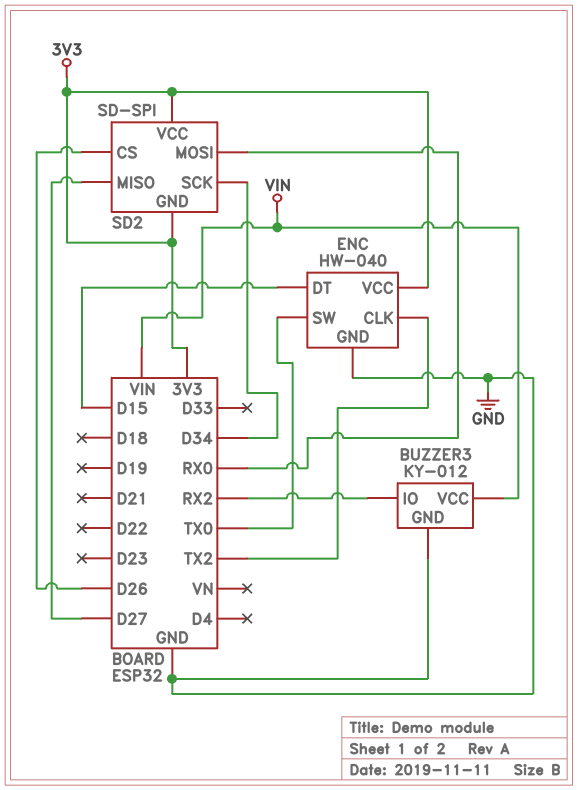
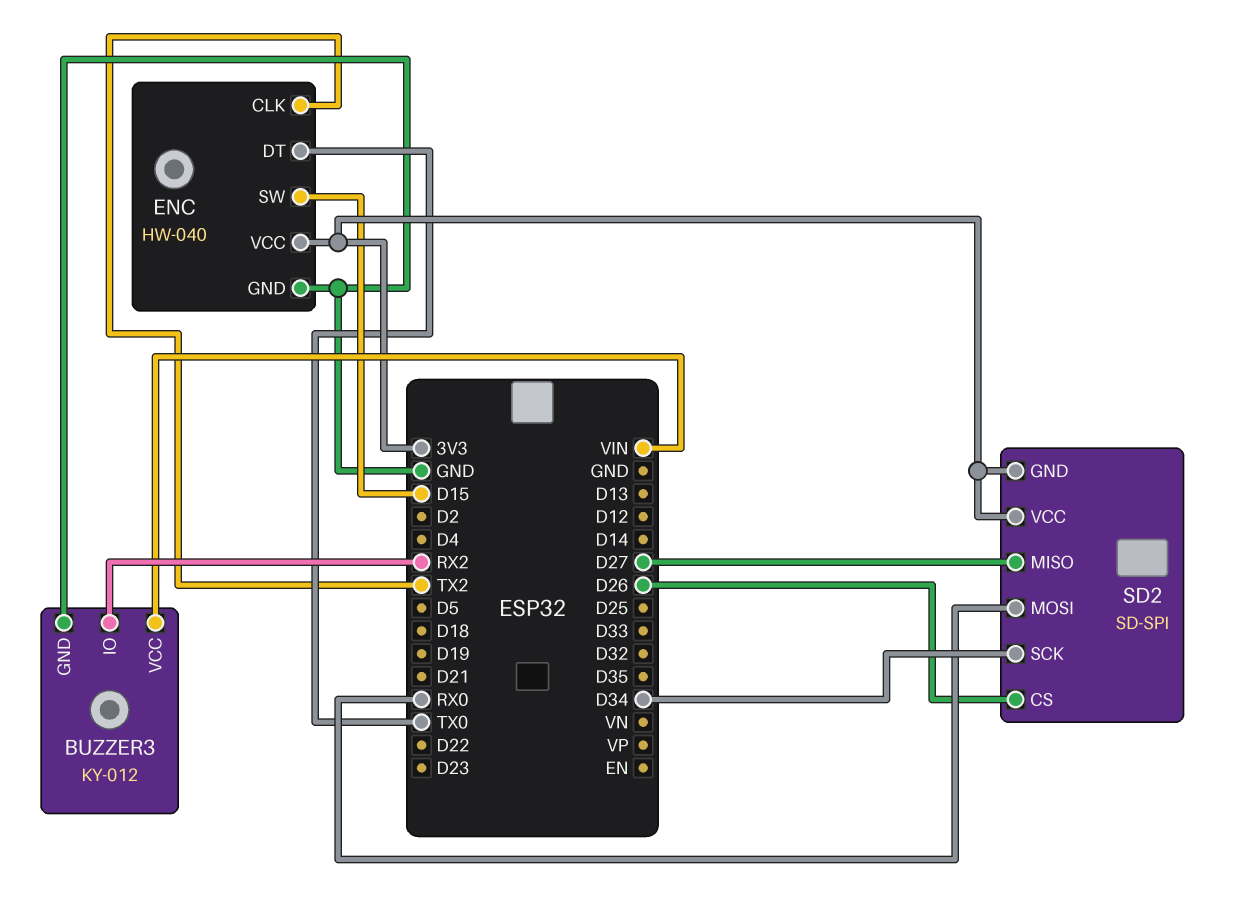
ENC pin DT: D15 -> TX0
ENC pin SW: TX0 -> D15

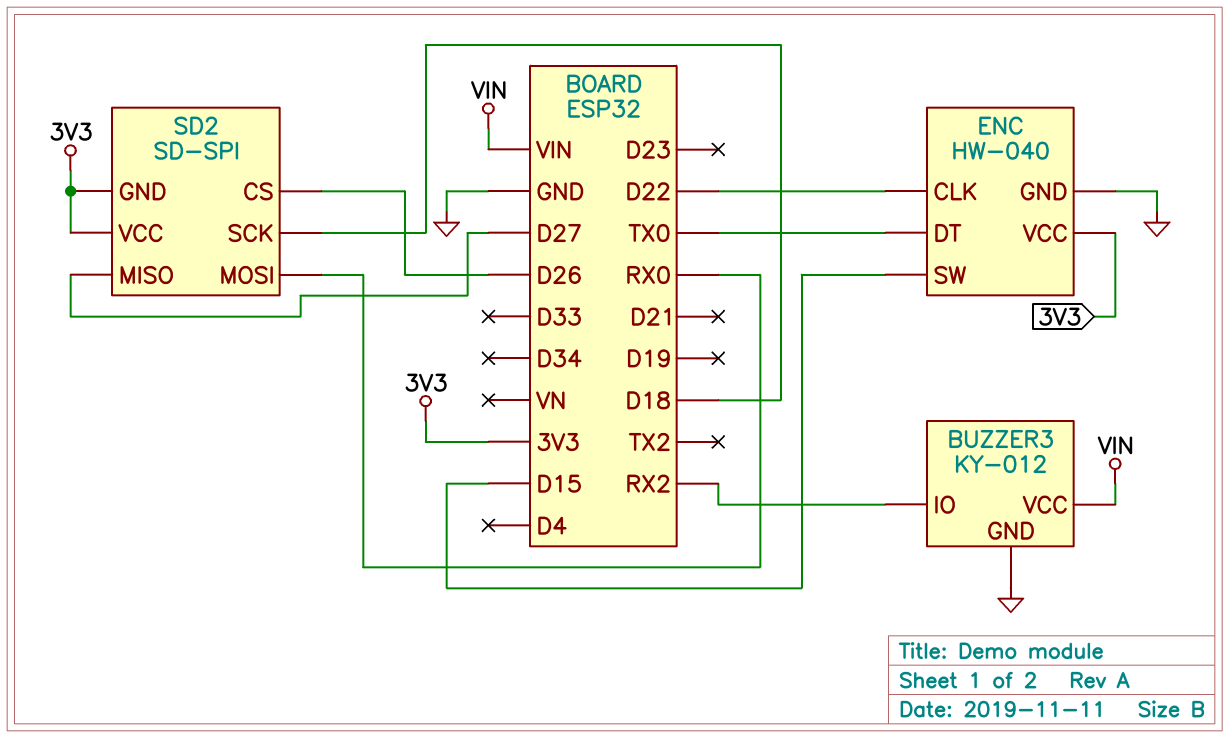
ENC pin CLK: TX2 -> D22
SD2 pin SCK: D34 -> D18

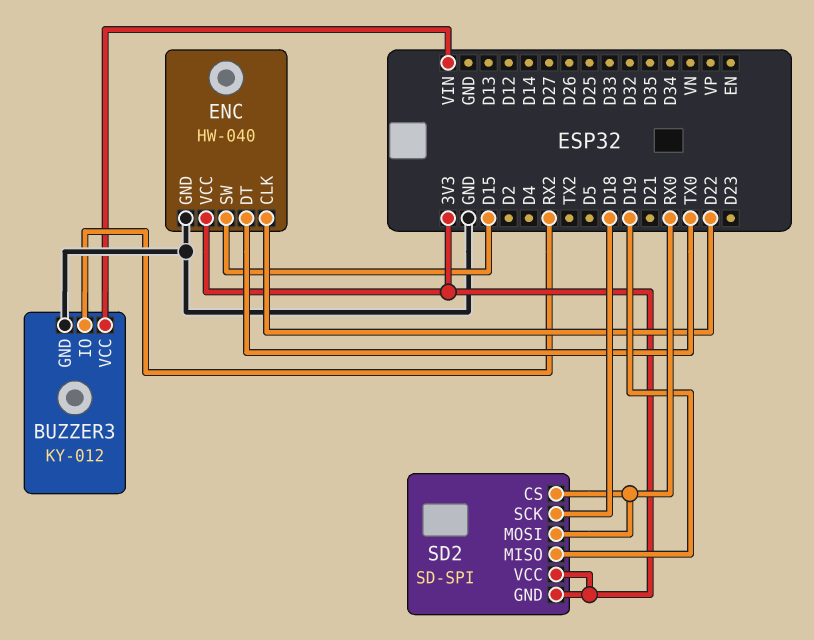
SD2 pin CS: D26 -> RX0
SD2 pin MISO: D27 -> D19

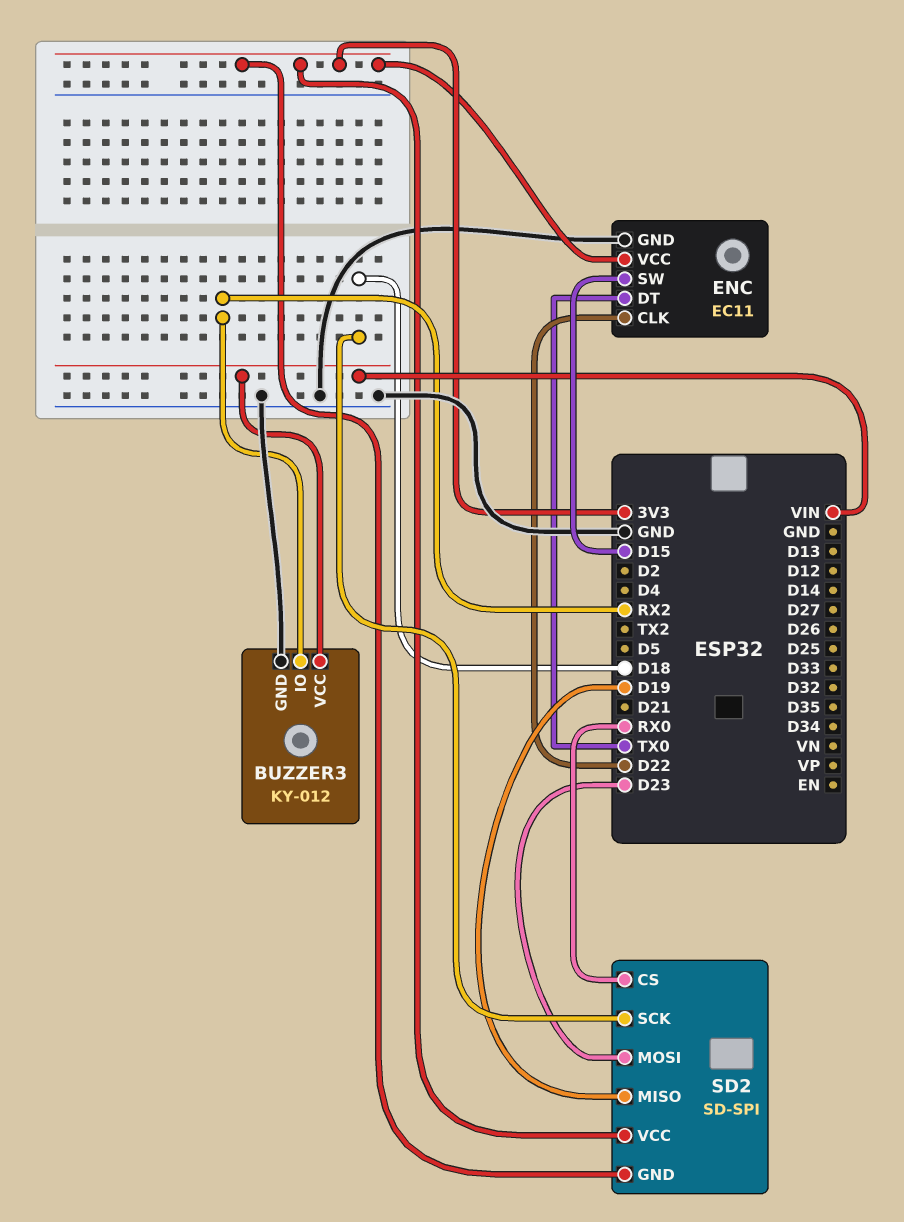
ENC: HW-040 -> EC11
SD2 pin MOSI: RX0 -> D23

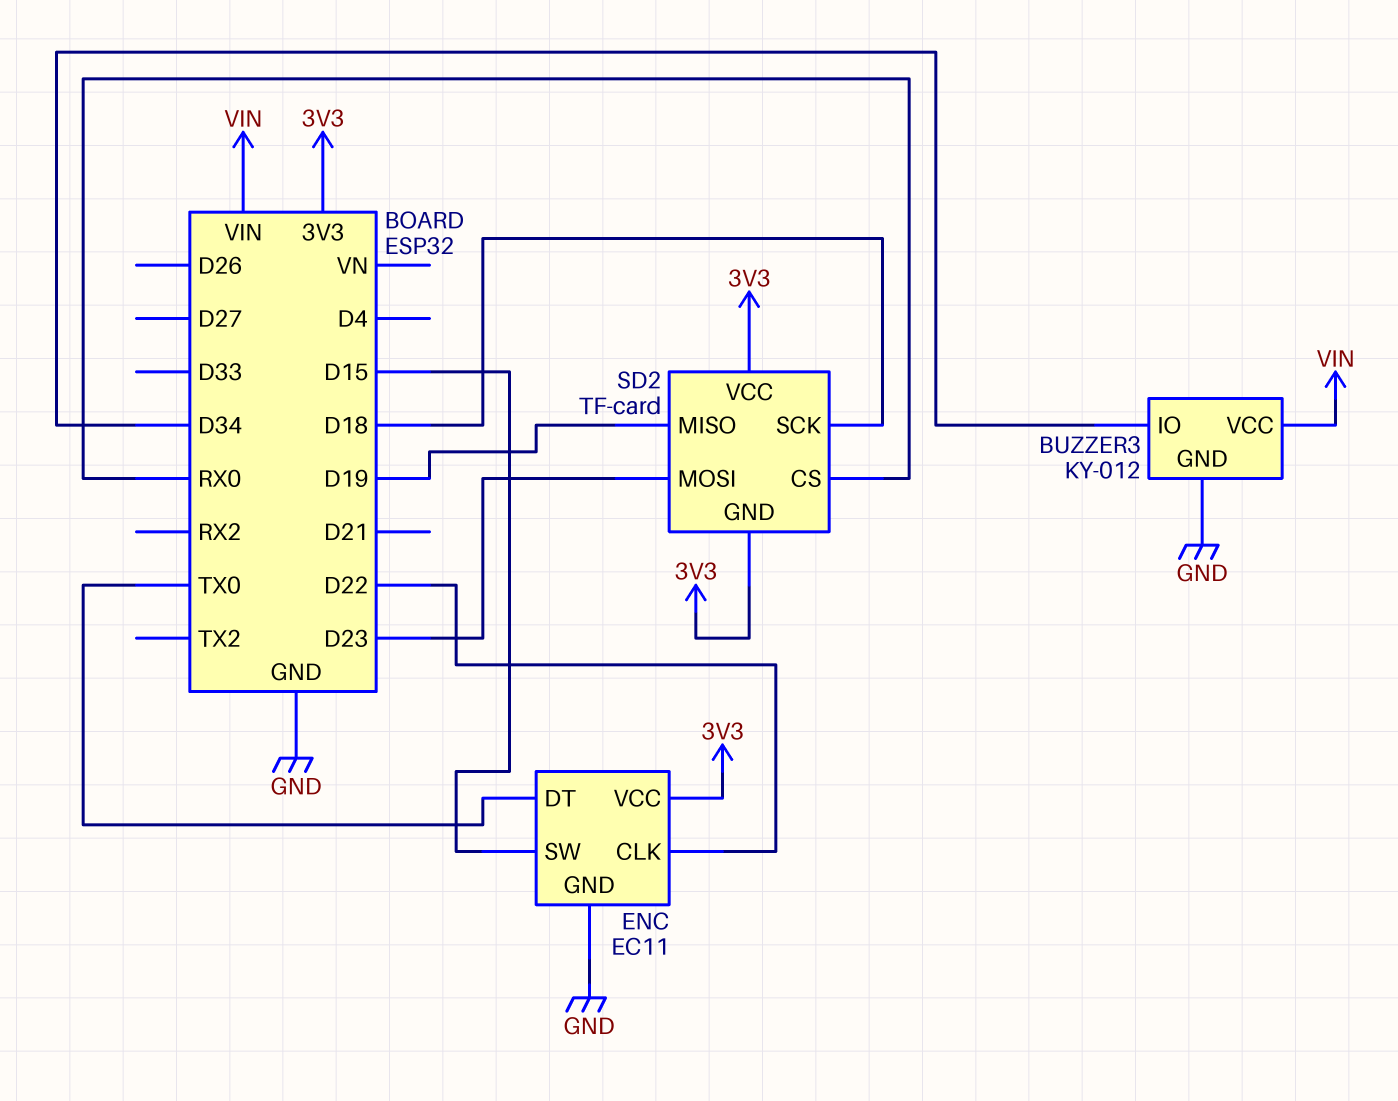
BUZZER3 pin IO: RX2 -> D34
SD2: SD-SPI -> TF-card

